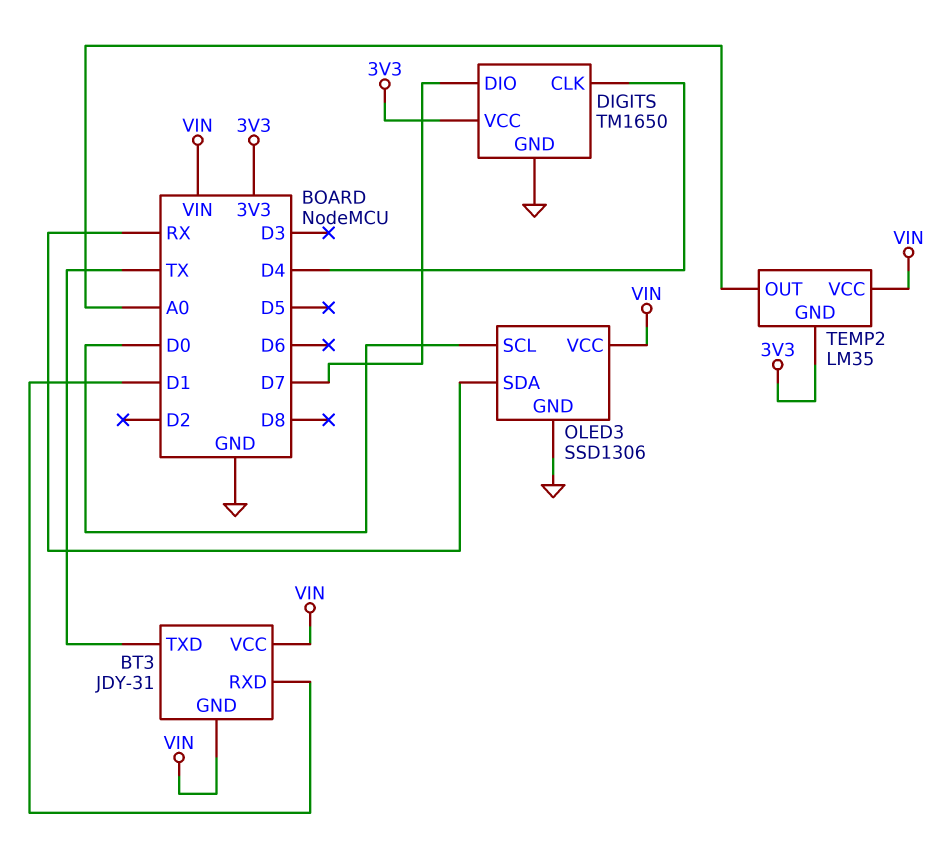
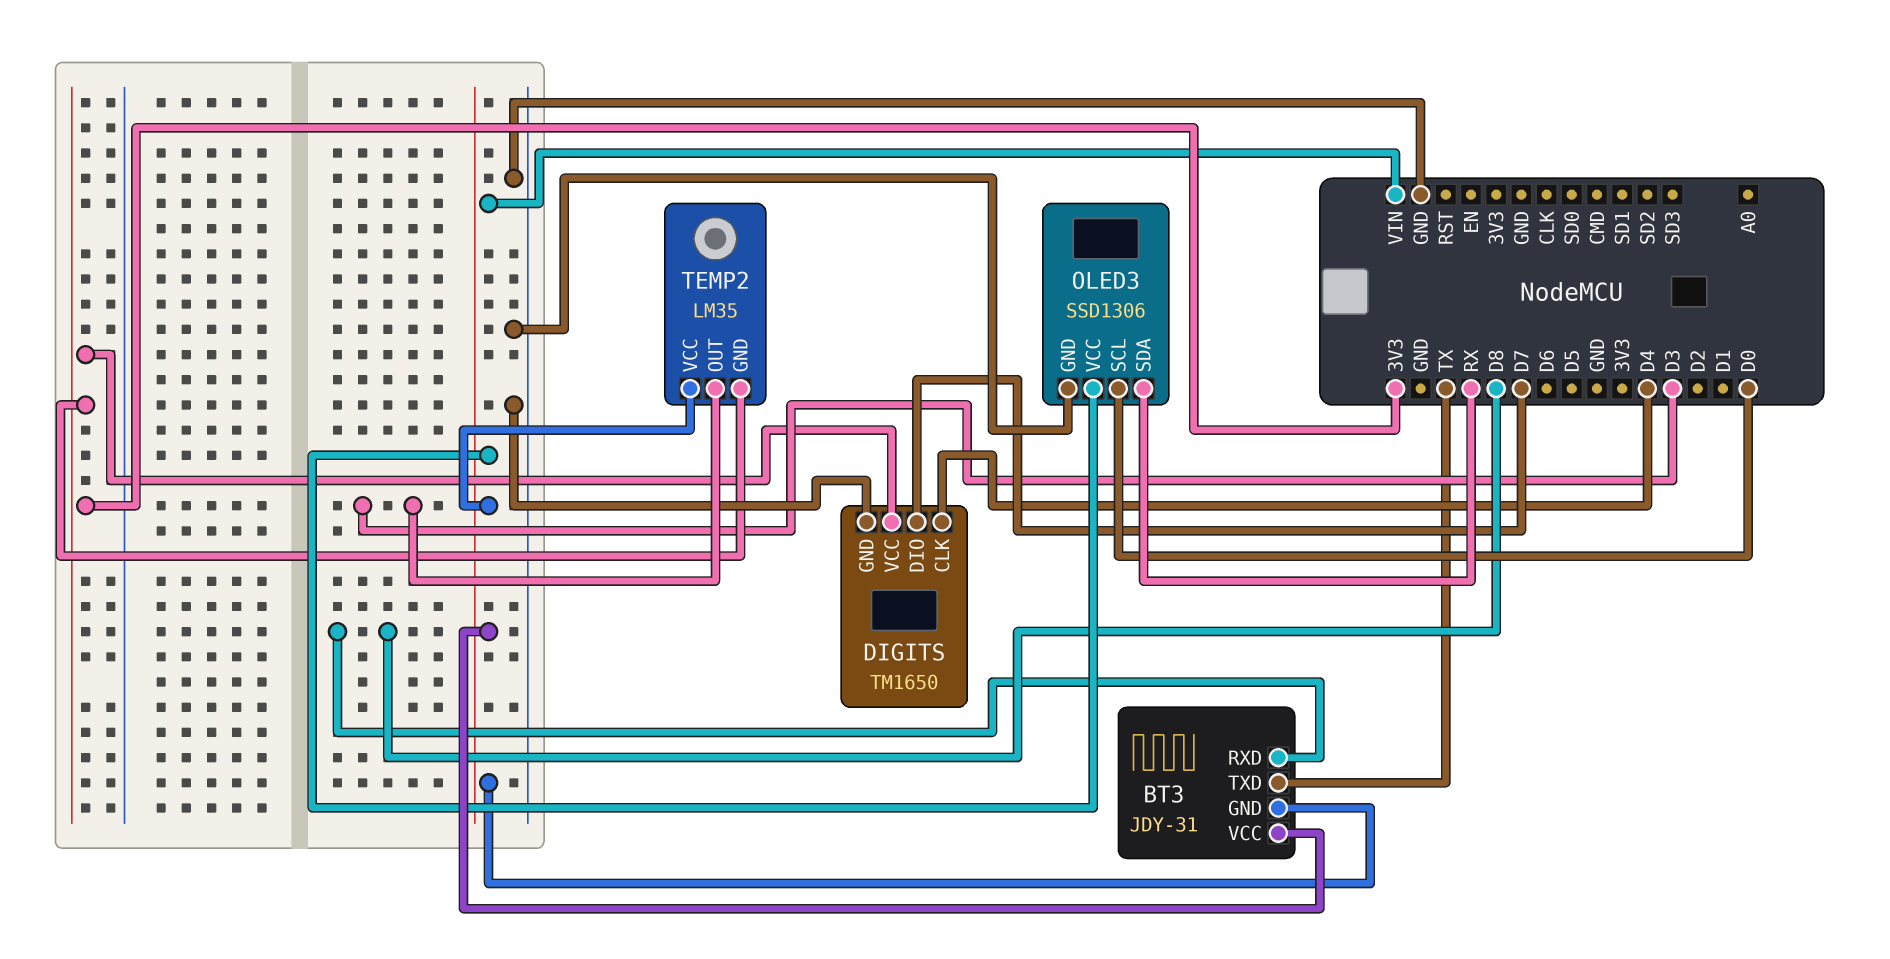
BT3 pin RXD: D1 -> D8
TEMP2 pin OUT: A0 -> D3

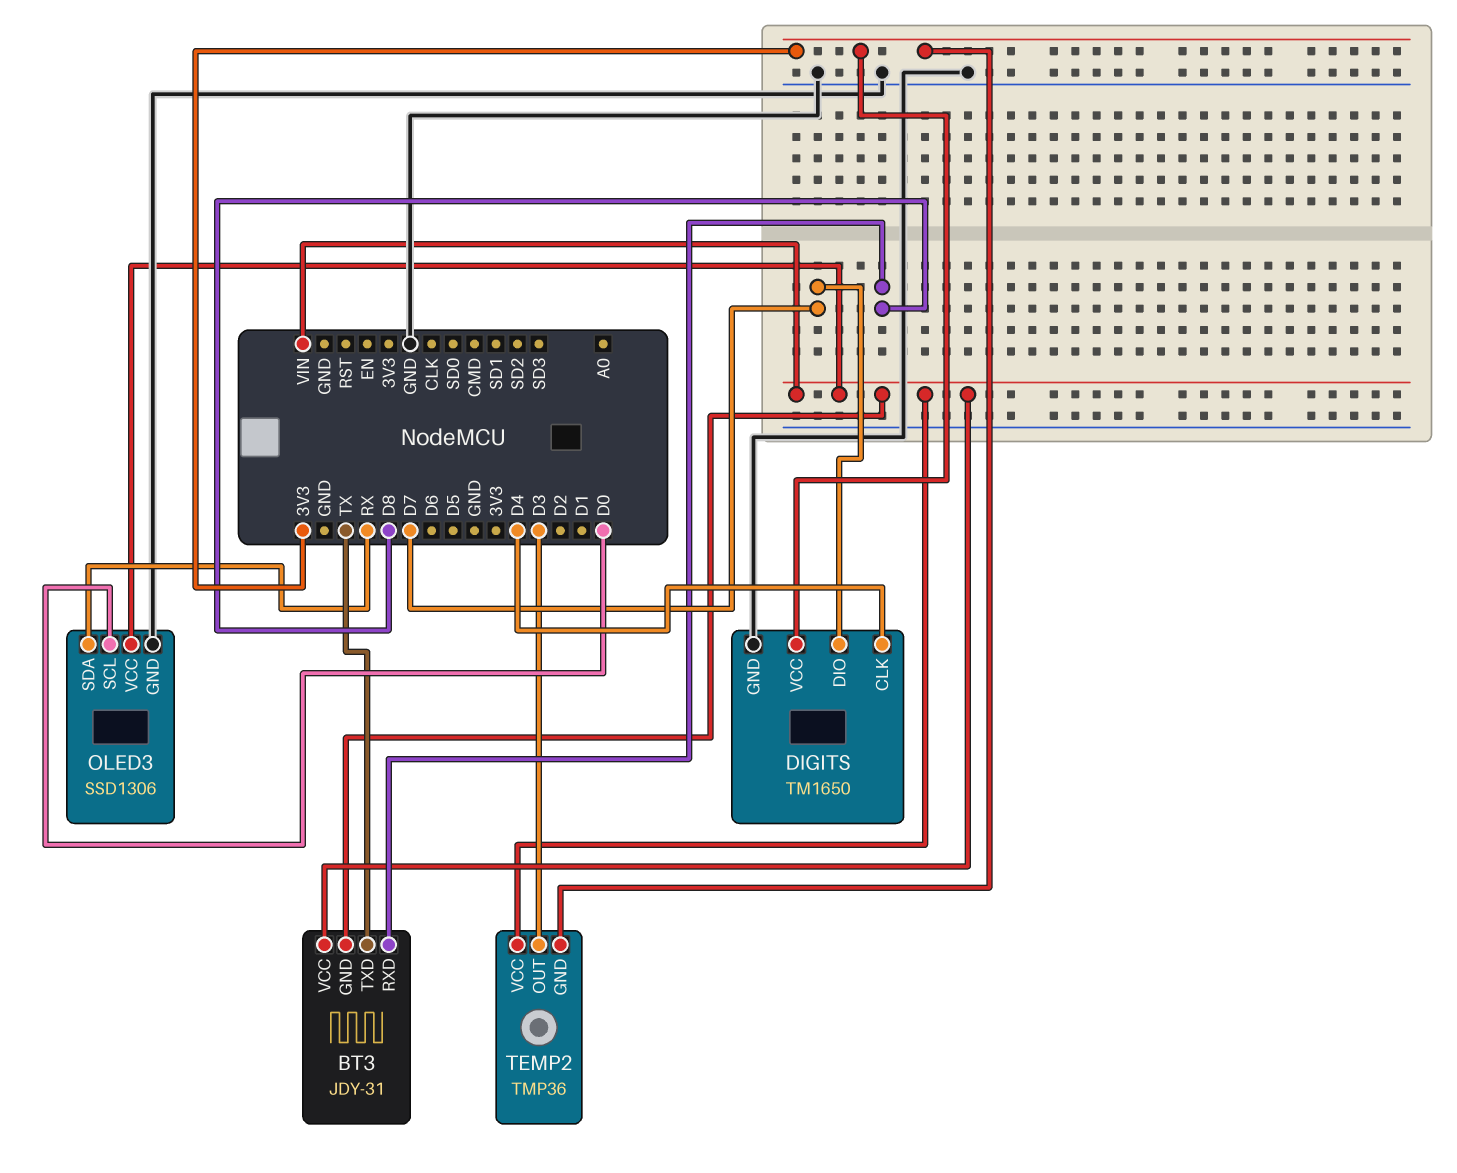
TEMP2: LM35 -> TMP36

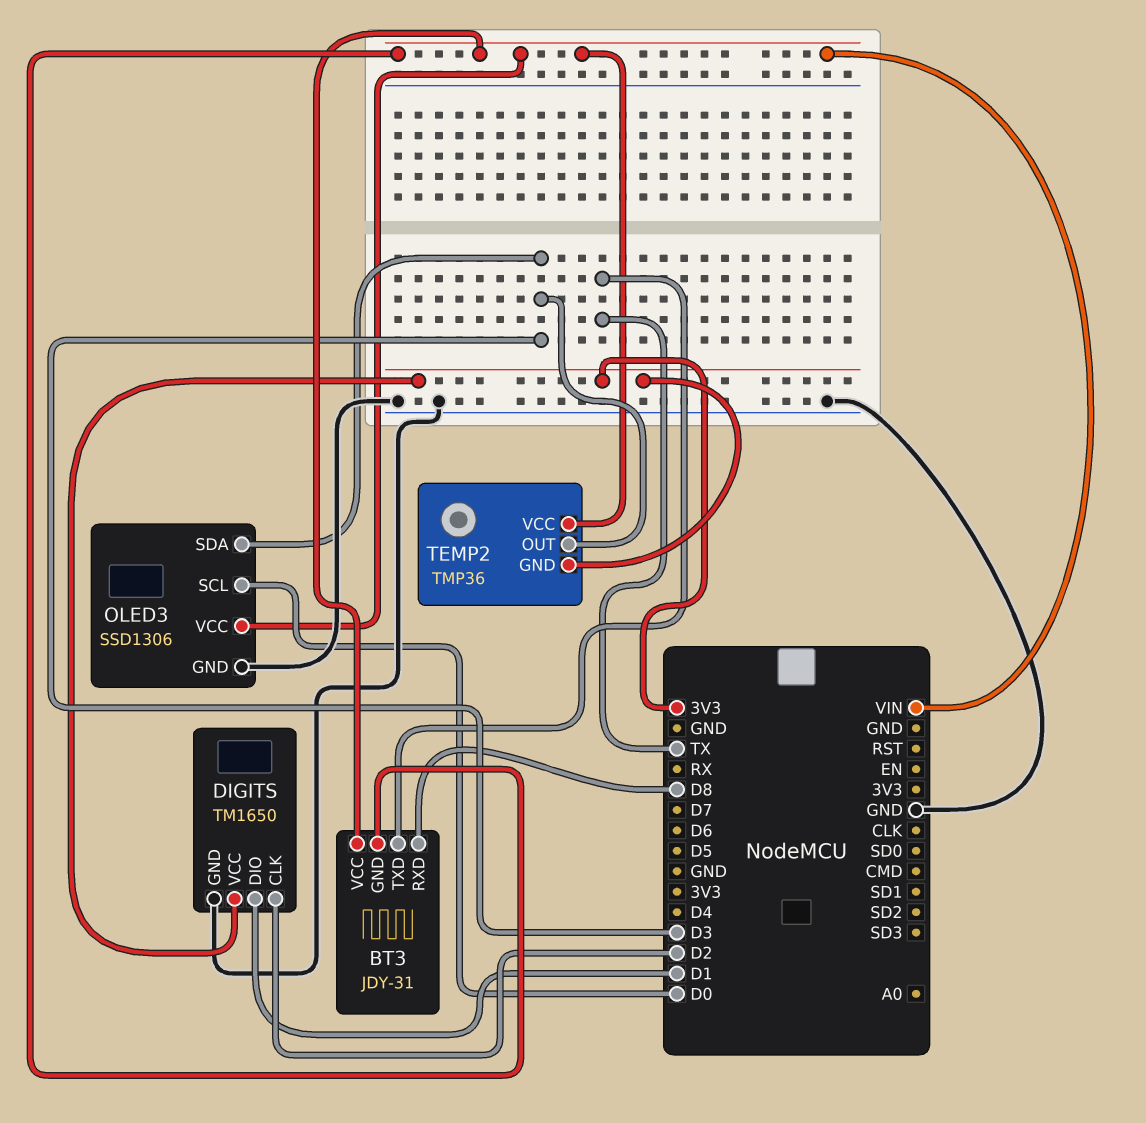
DIGITS pin CLK: D4 -> D2
DIGITS pin DIO: D7 -> D1
OLED3 pin SDA: RX -> D3

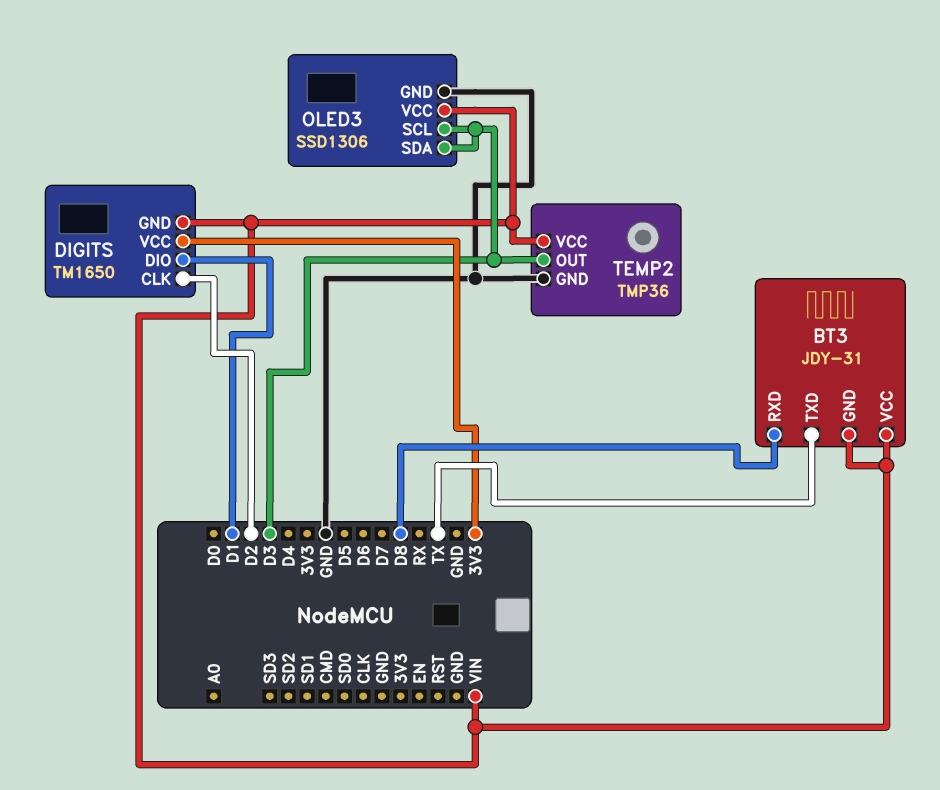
DIGITS pin GND: GND -> VIN
OLED3 pin SCL: D0 -> D3
TEMP2 pin GND: 3V3 -> GND

